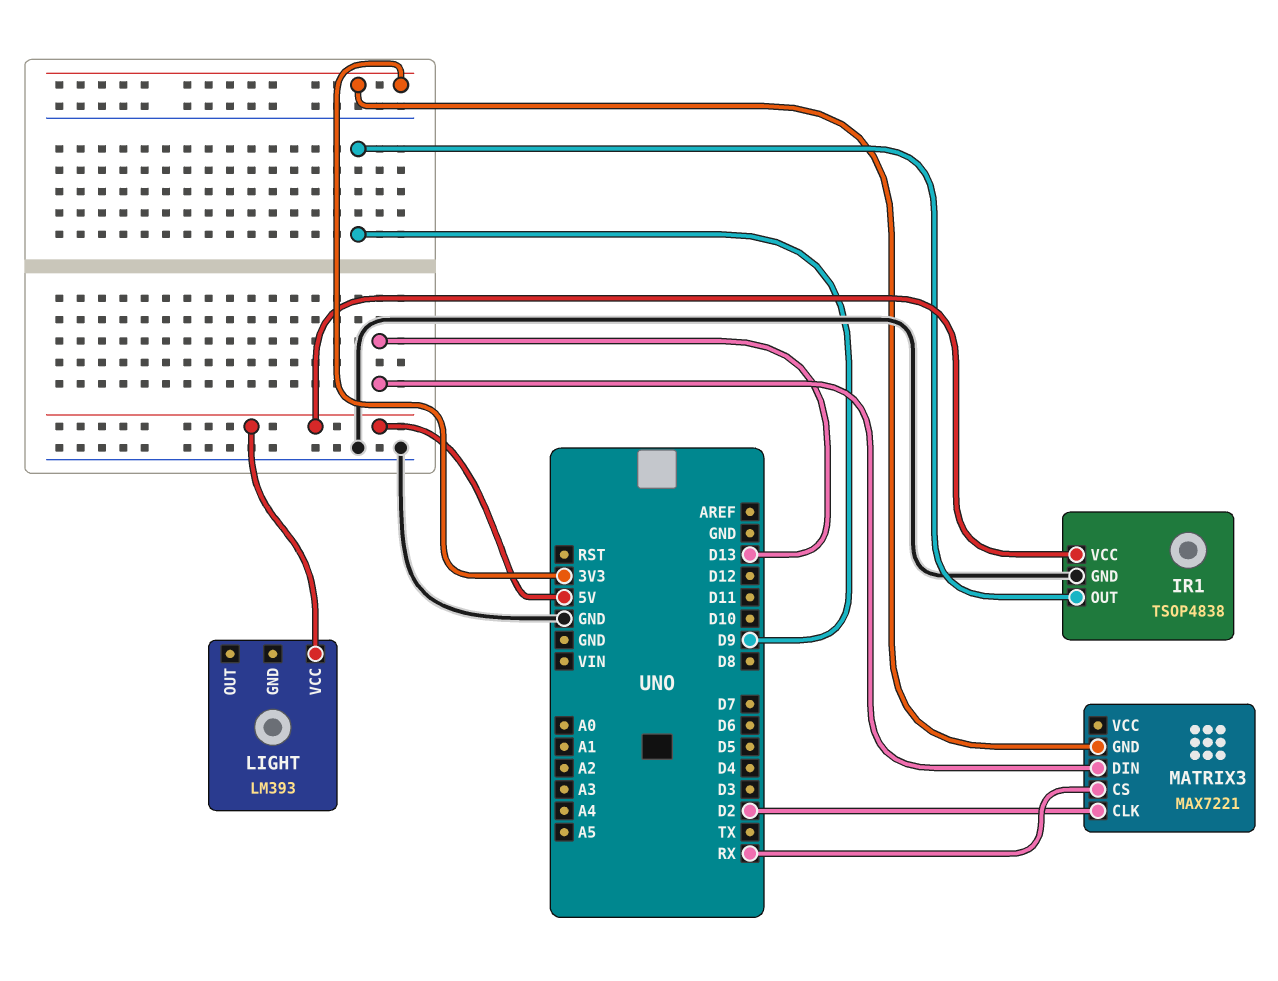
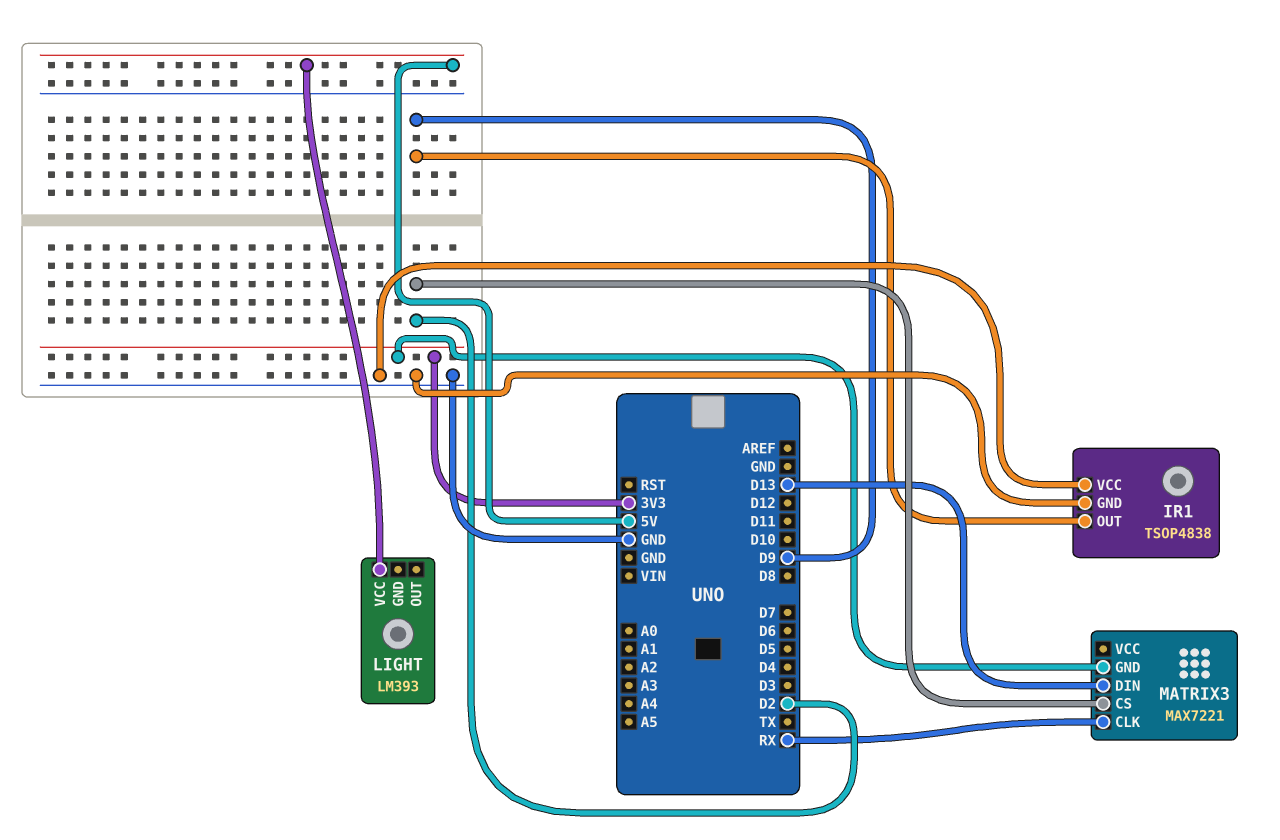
IR1 pin VCC: 5V -> GND
MATRIX3 pin CLK: D2 -> RX
MATRIX3 pin CS: RX -> D2

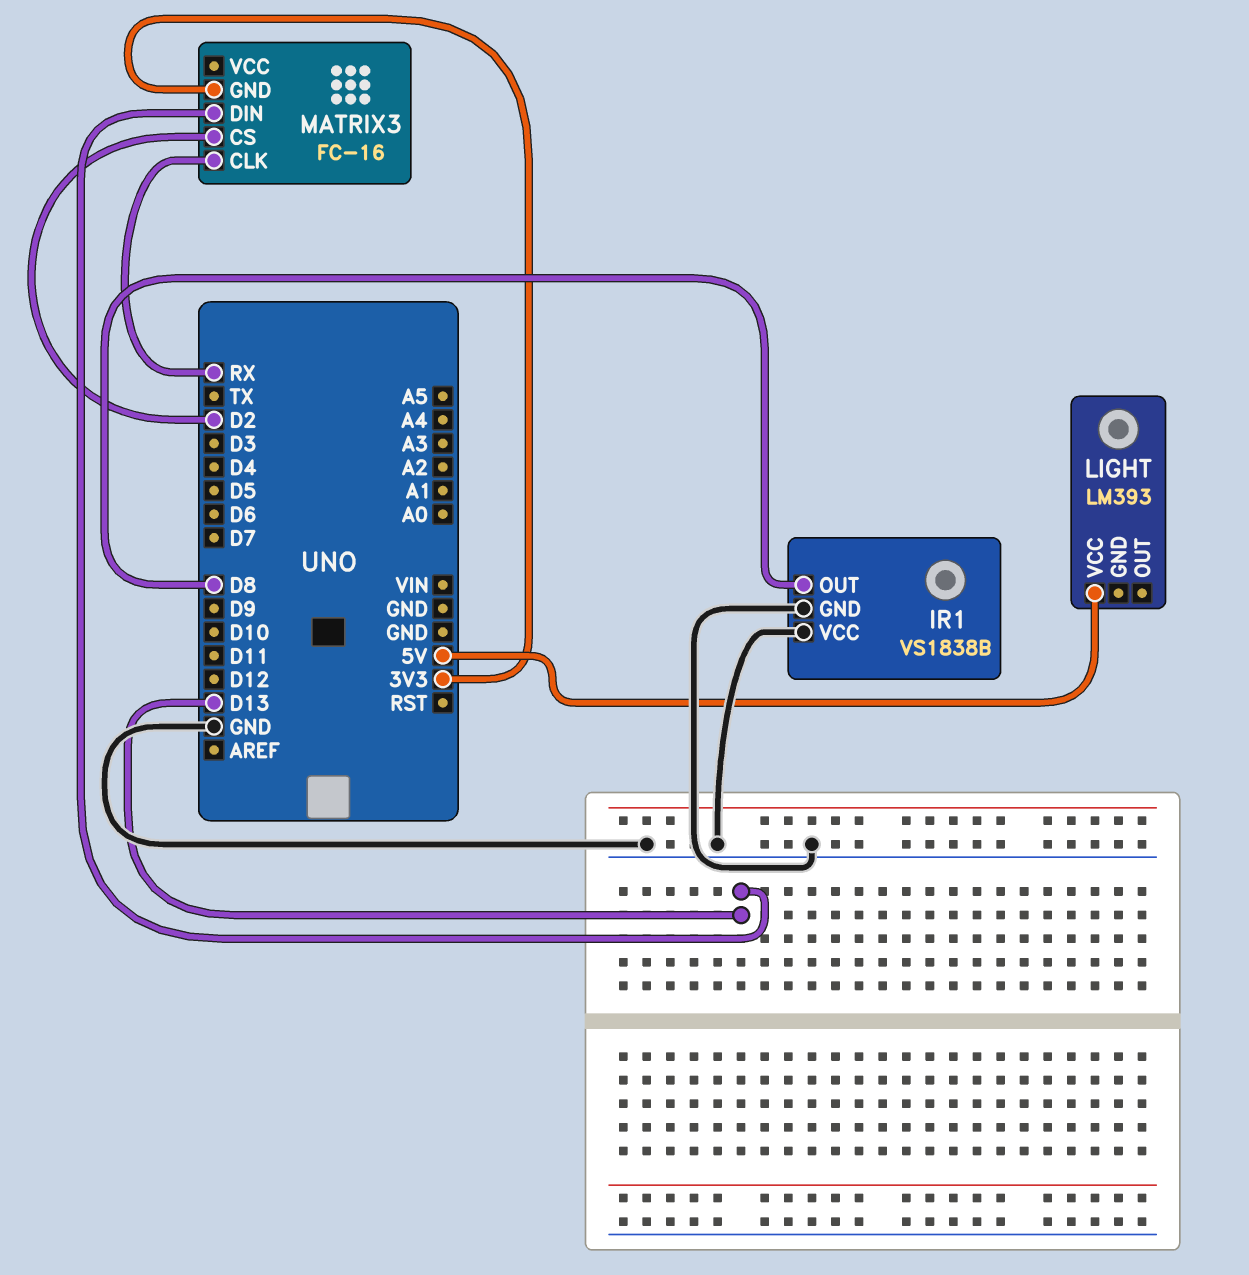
IR1: TSOP4838 -> VS1838B
IR1 pin OUT: D9 -> D8
MATRIX3: MAX7221 -> FC-16

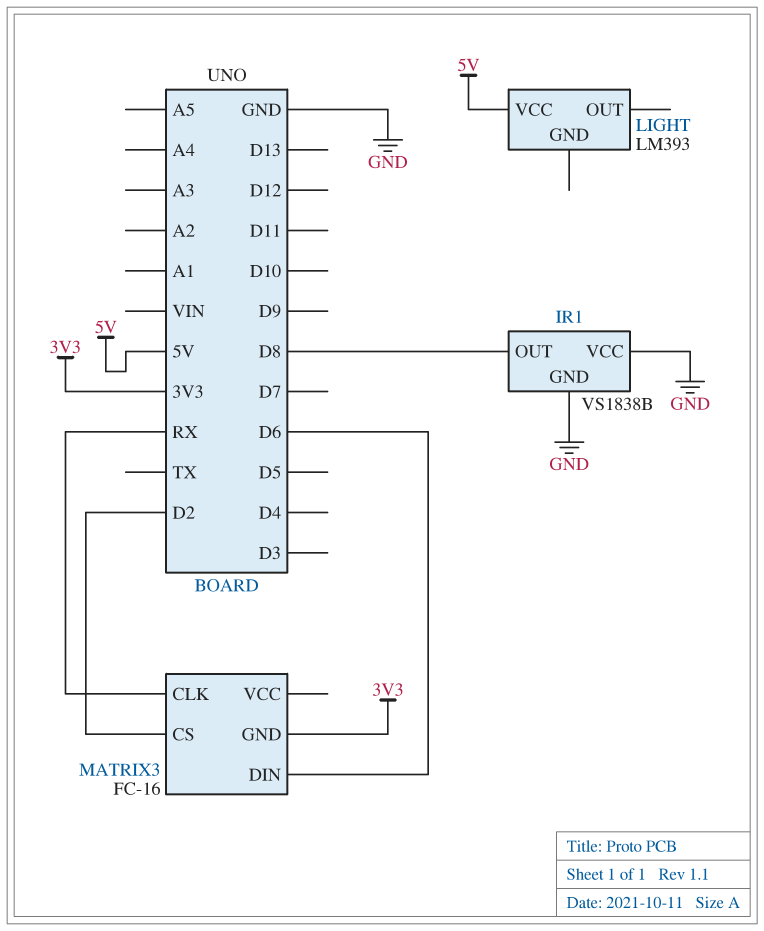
MATRIX3 pin DIN: D13 -> D6

